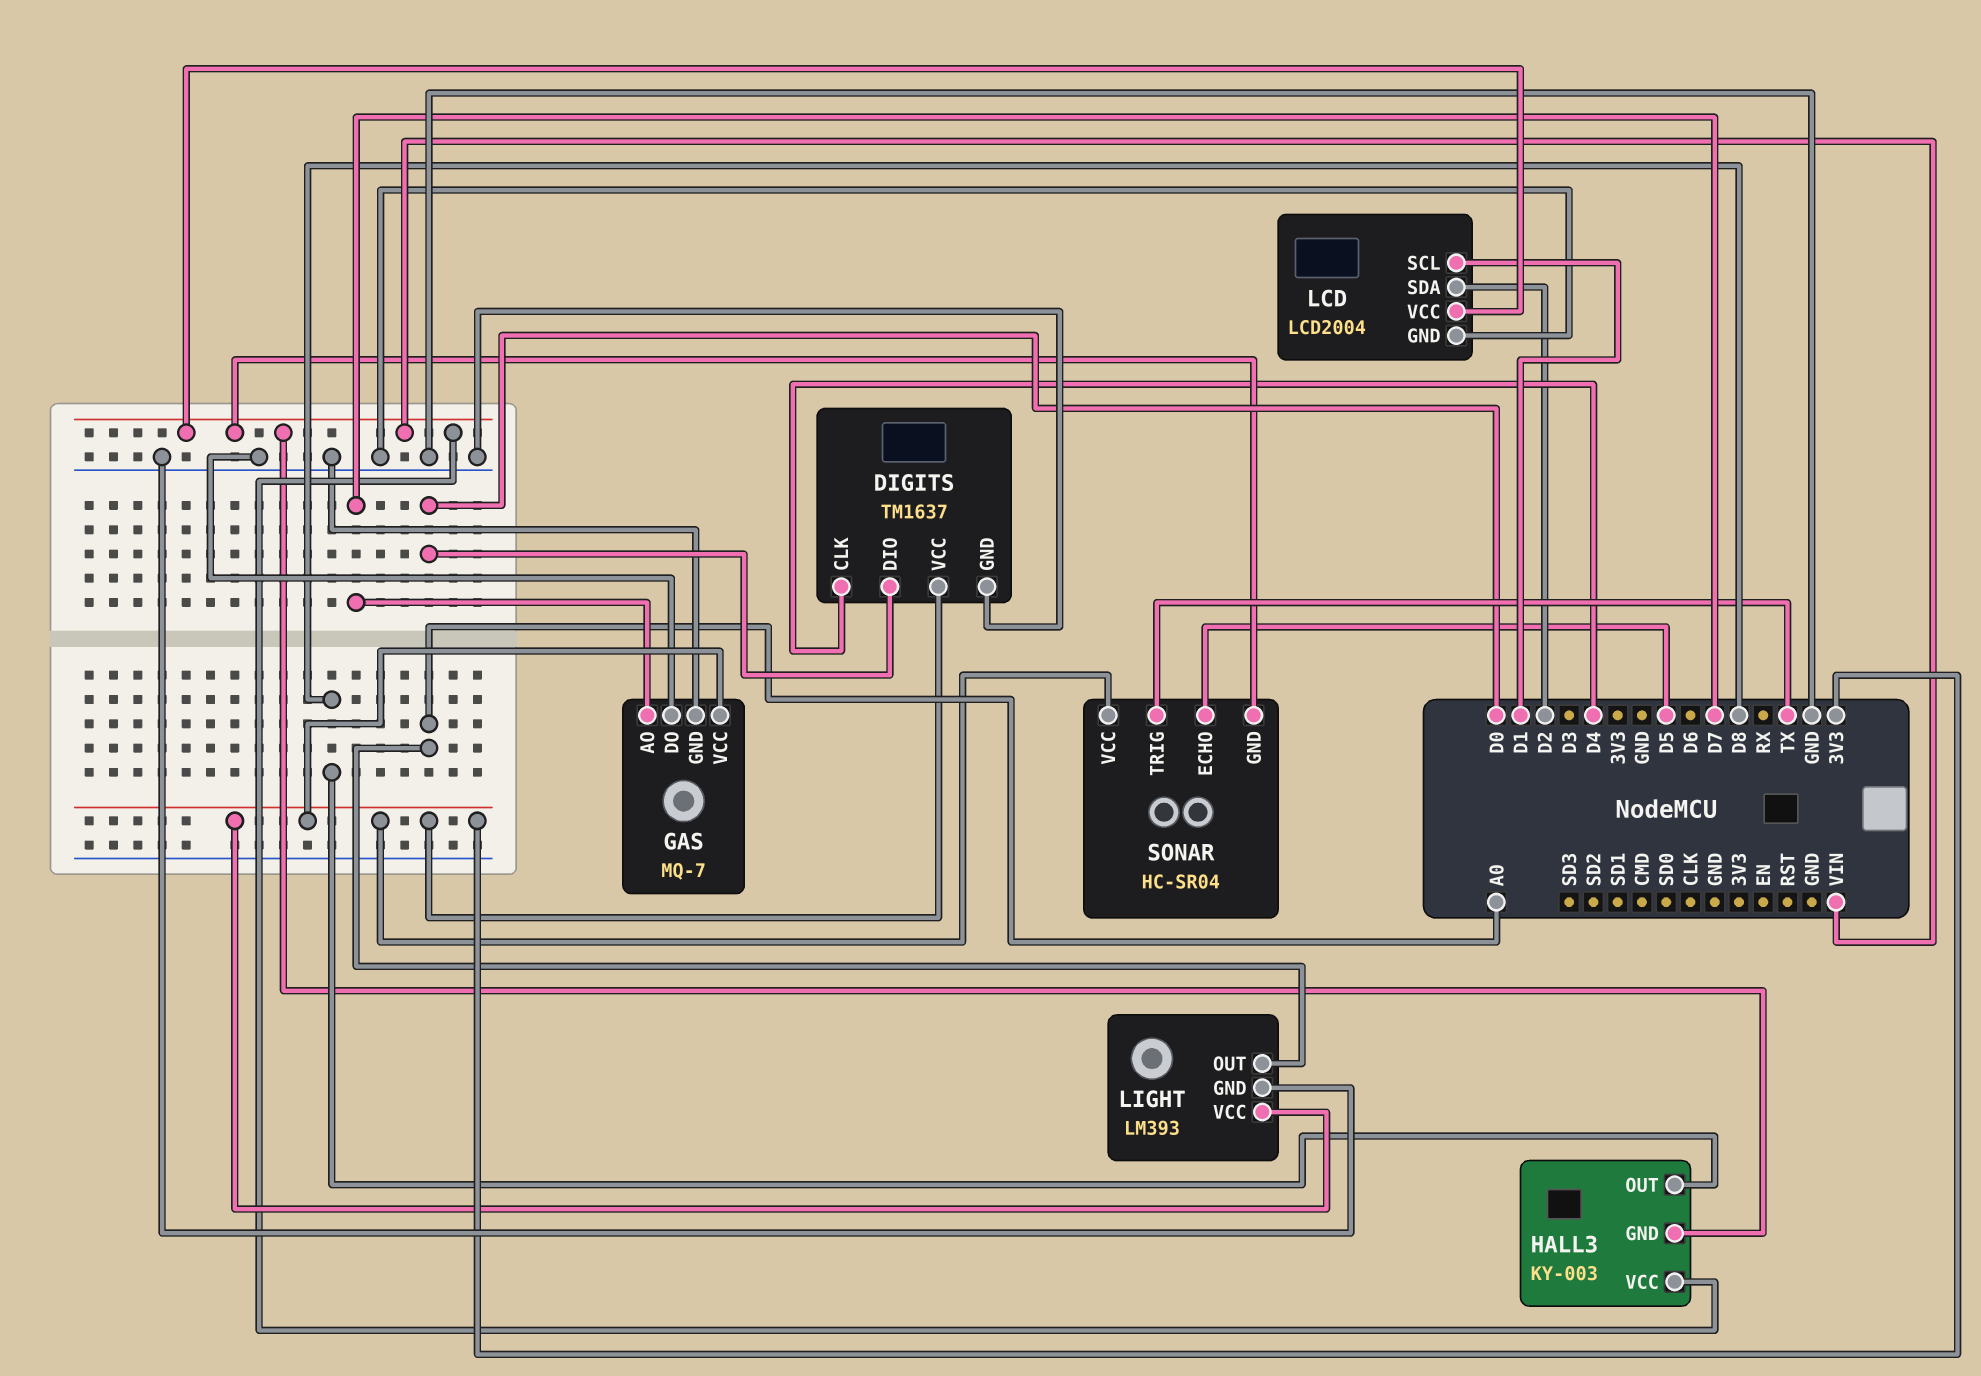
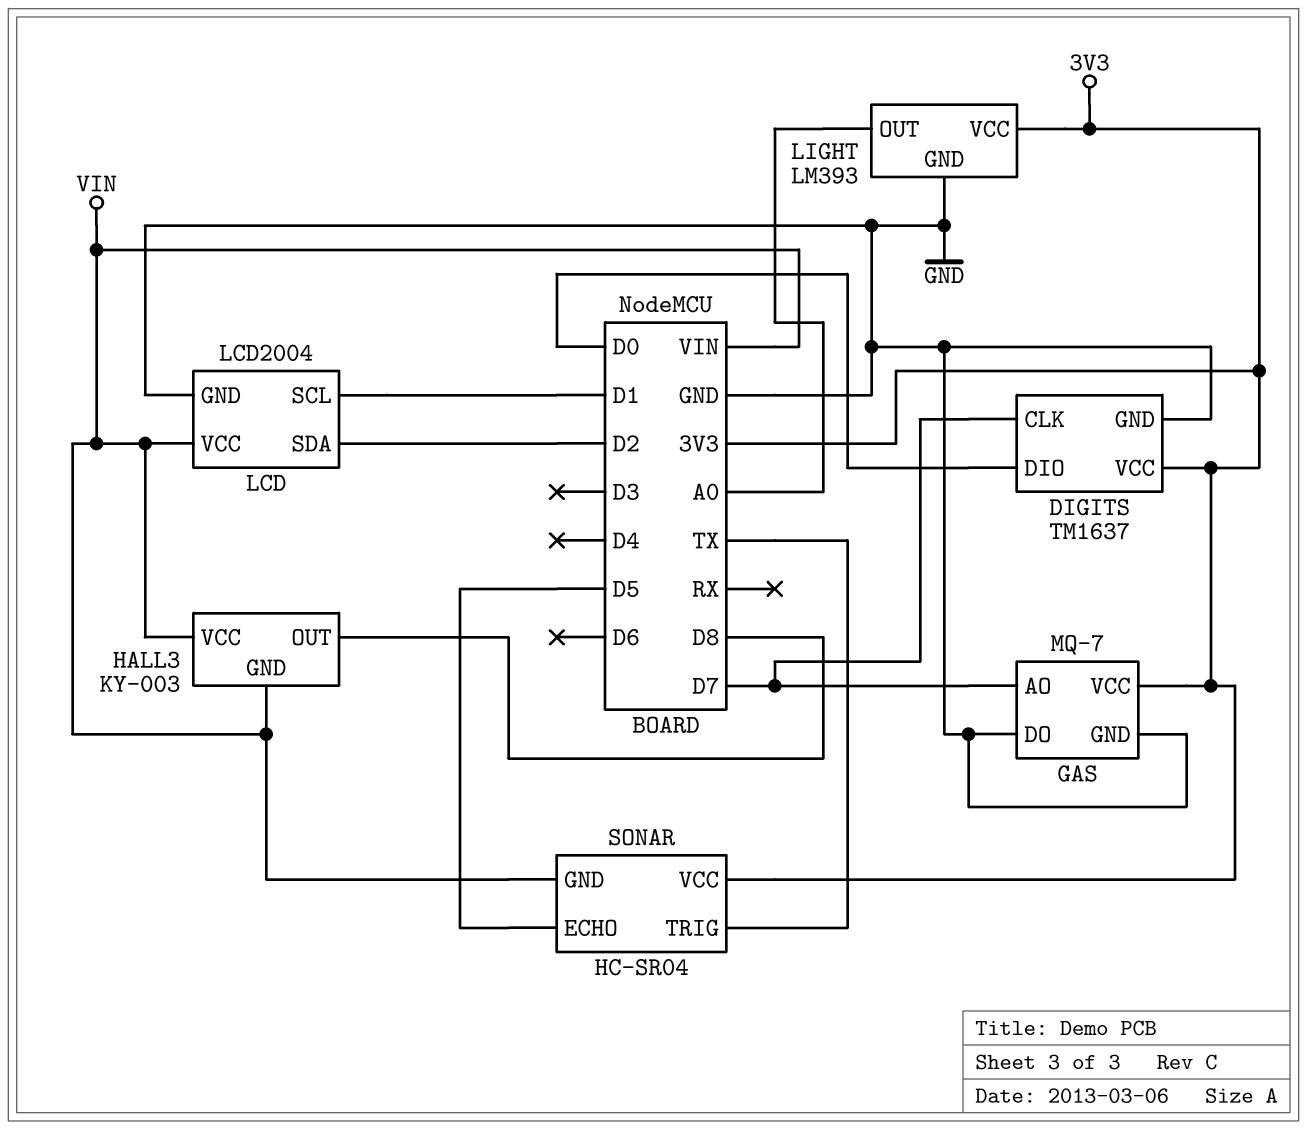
DIGITS pin CLK: D4 -> D7

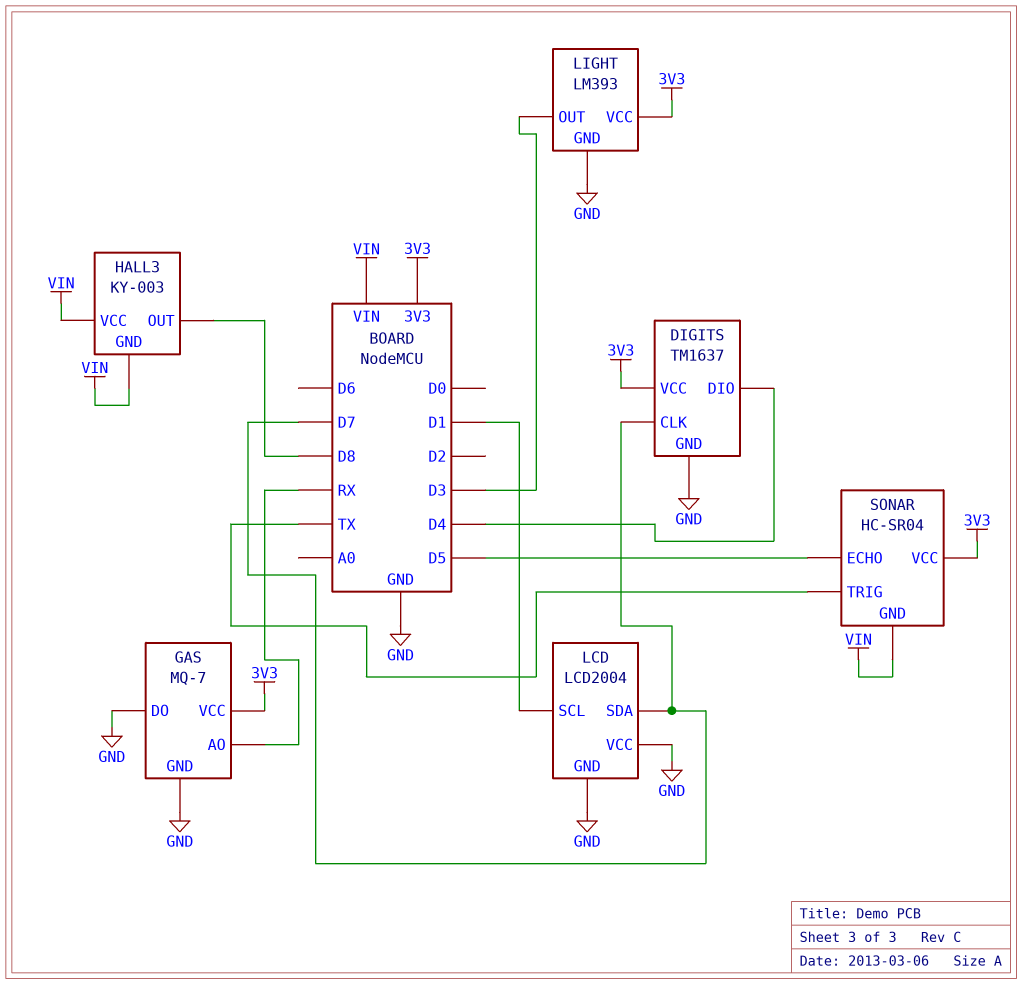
DIGITS pin DIO: D0 -> D4
GAS pin AO: D7 -> RX
LCD pin SDA: D2 -> D7
LCD pin VCC: VIN -> GND
LIGHT pin OUT: A0 -> D3

